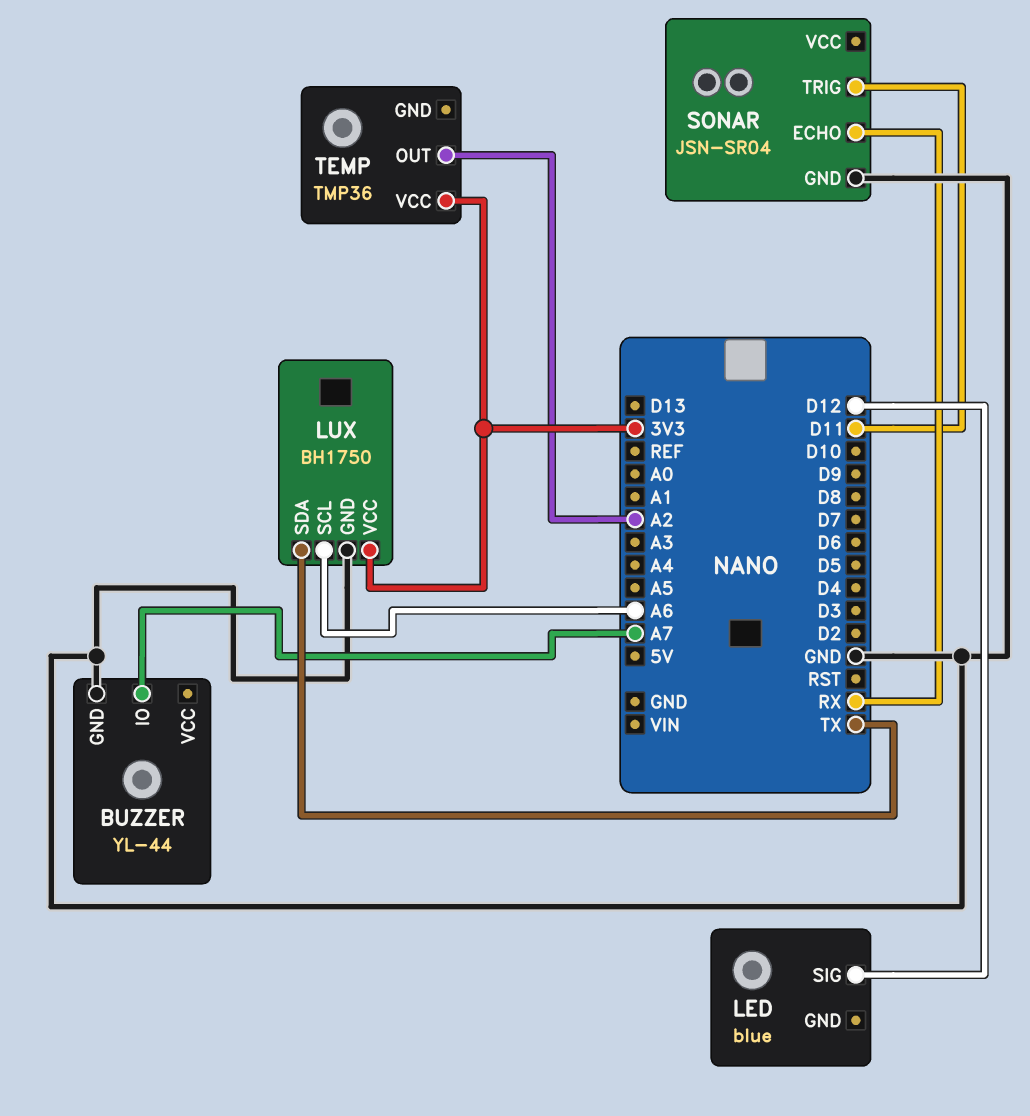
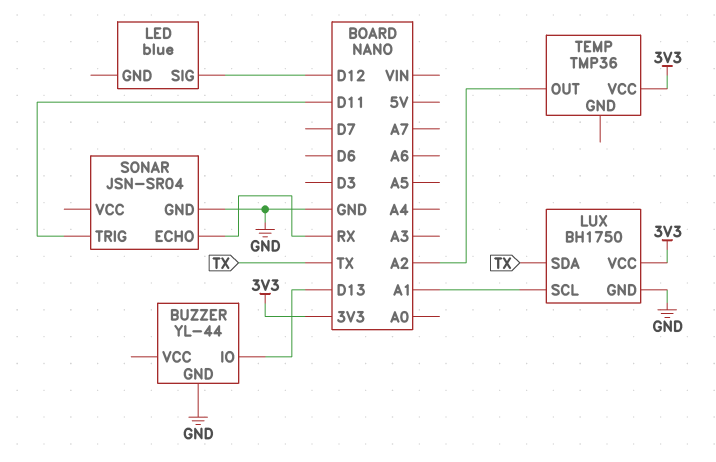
BUZZER pin IO: A7 -> D13
LUX pin SCL: A6 -> A1

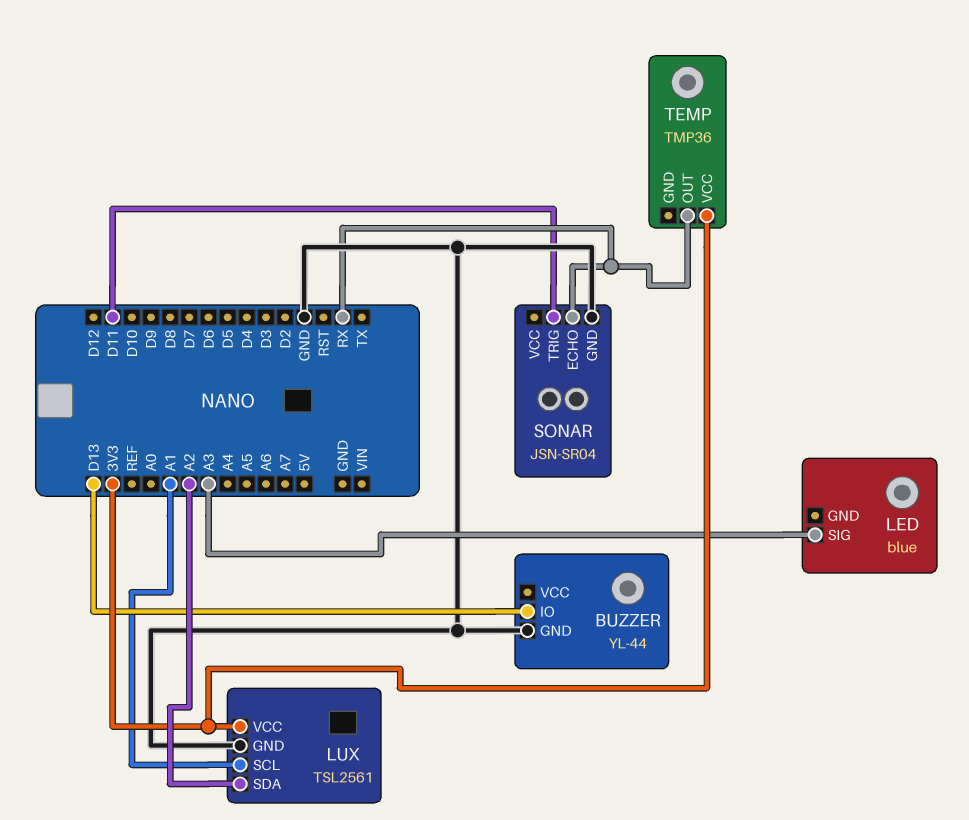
LED pin SIG: D12 -> A3
LUX: BH1750 -> TSL2561
LUX pin SDA: TX -> A2
TEMP pin OUT: A2 -> RX

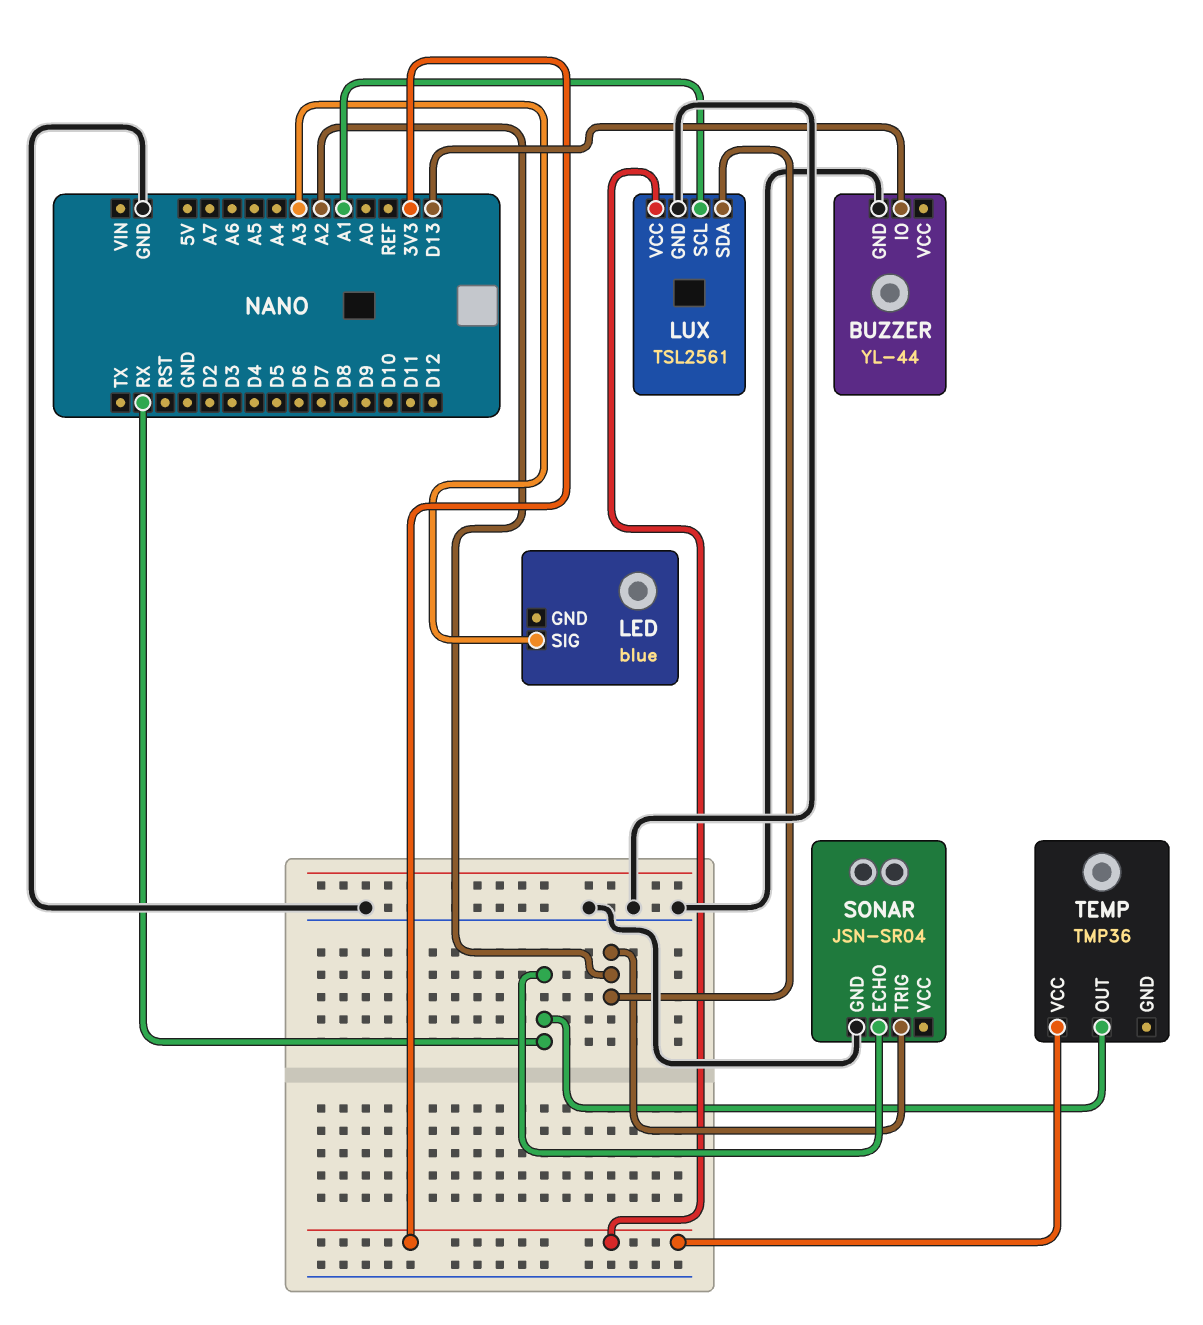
SONAR pin TRIG: D11 -> A2

